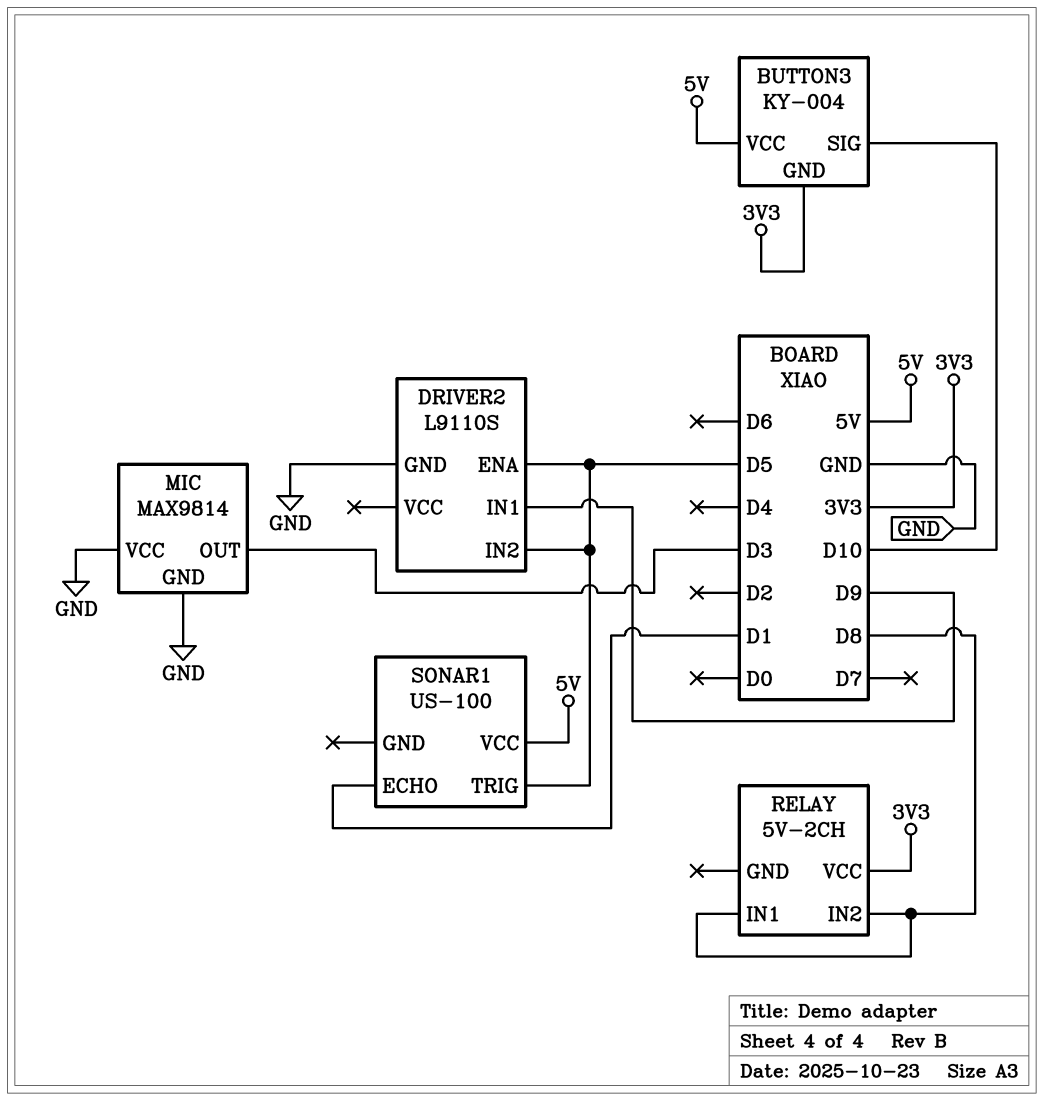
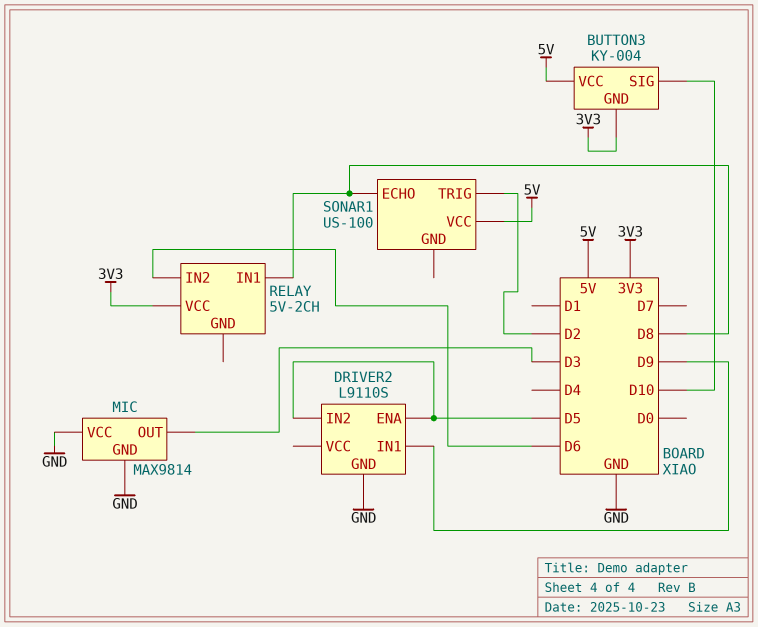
RELAY pin IN2: D8 -> D6
SONAR1 pin ECHO: D1 -> D8
SONAR1 pin TRIG: D5 -> D2

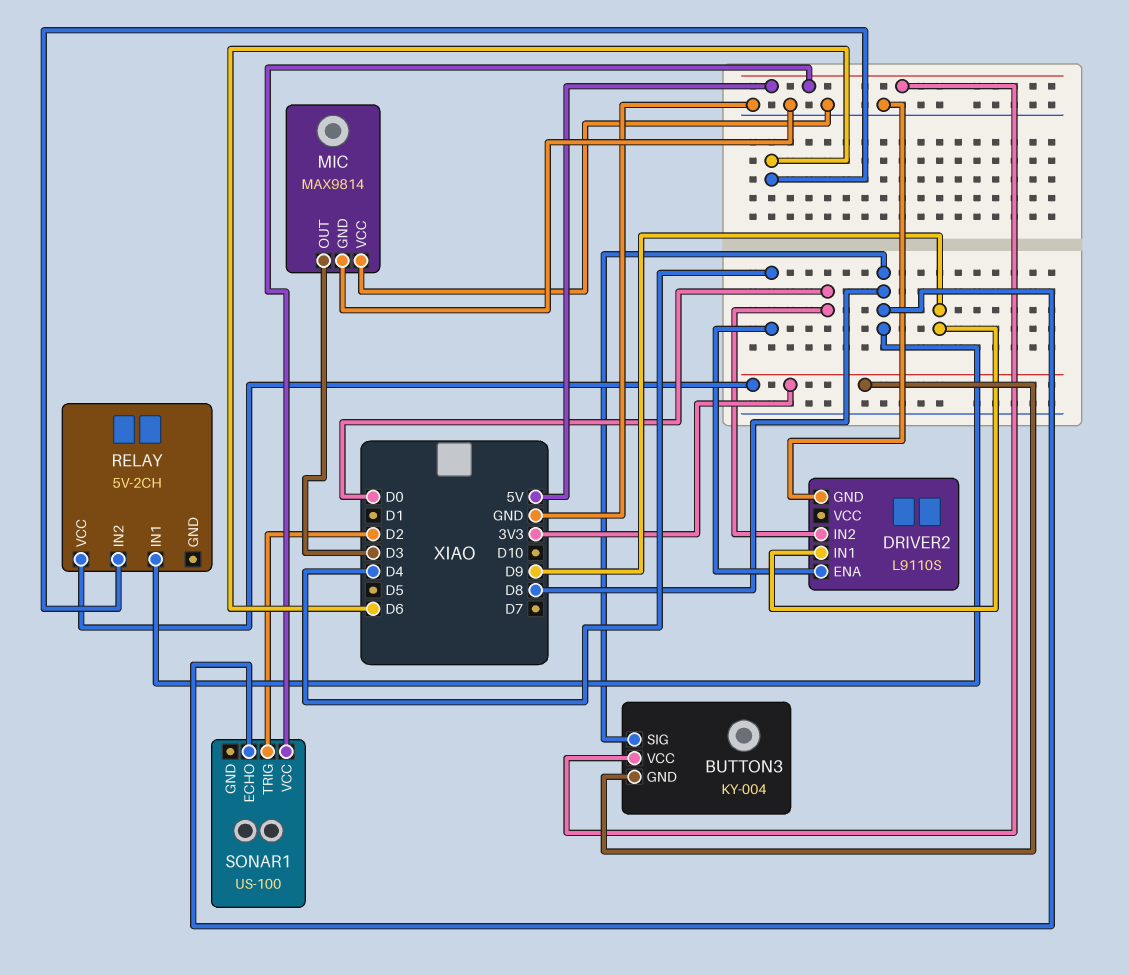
BUTTON3 pin SIG: D10 -> D8
DRIVER2 pin ENA: D5 -> D4
DRIVER2 pin IN2: D5 -> D0

